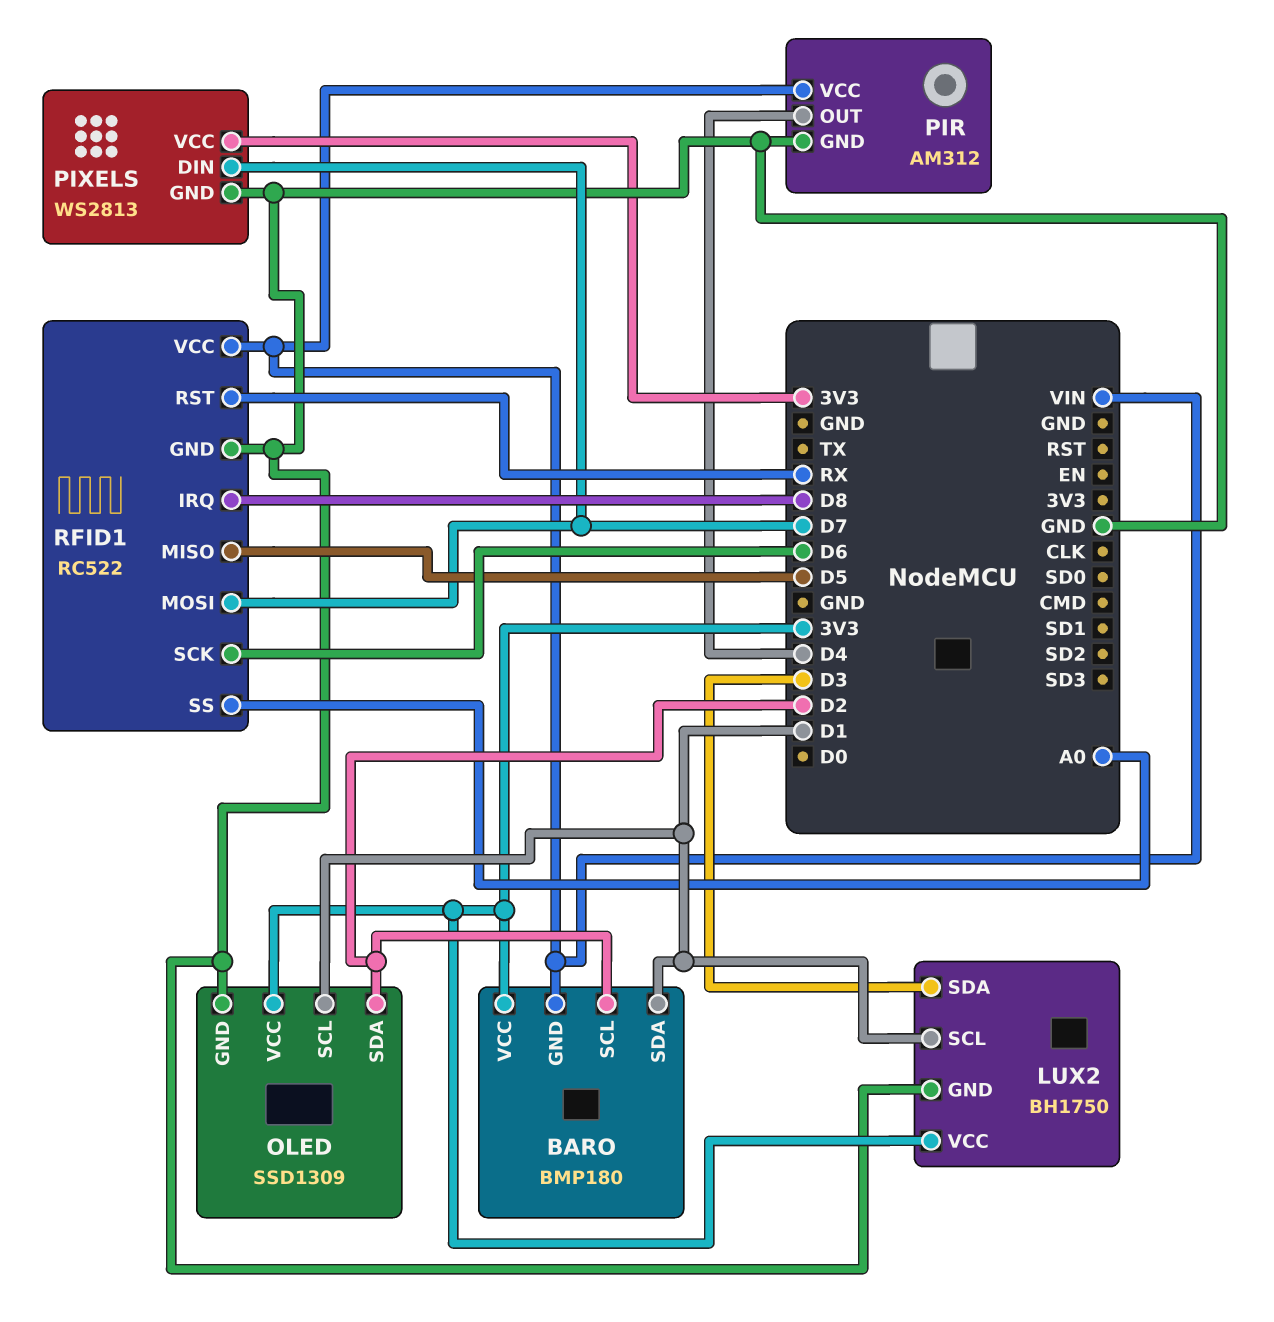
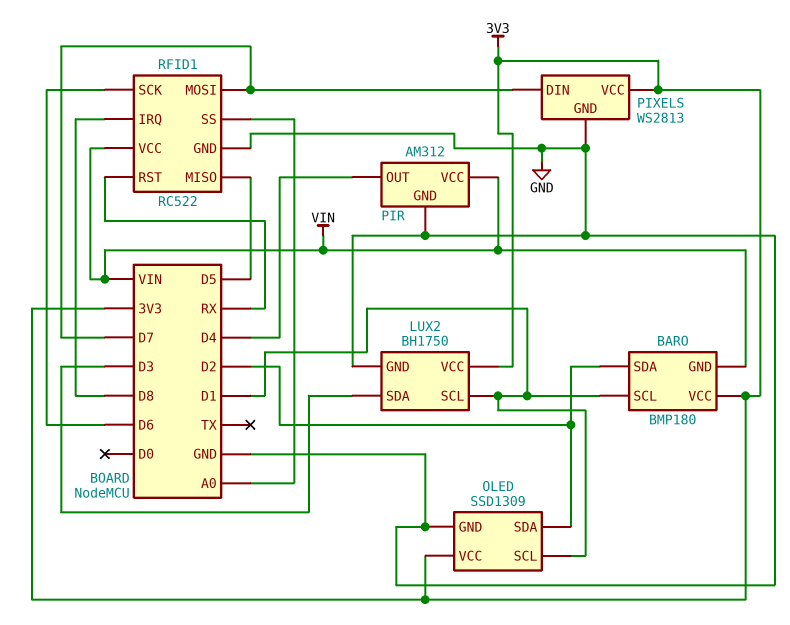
BARO pin SCL: D2 -> D1
BARO pin SDA: D1 -> D2

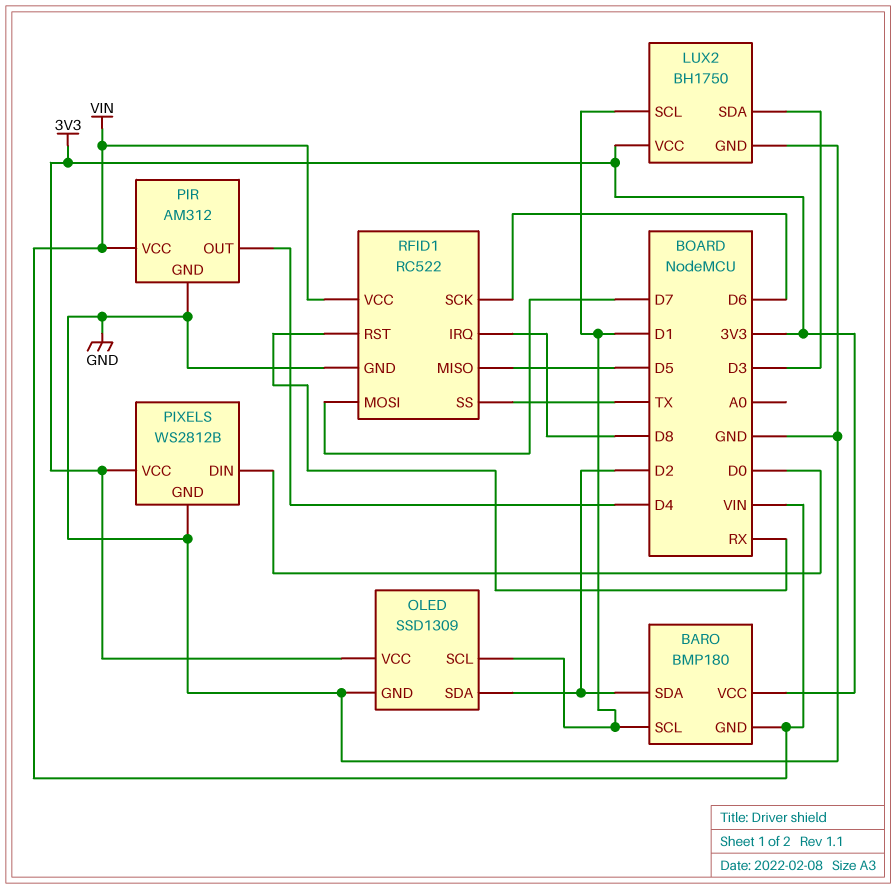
PIXELS: WS2813 -> WS2812B
PIXELS pin DIN: D7 -> D0
RFID1 pin SS: A0 -> TX

